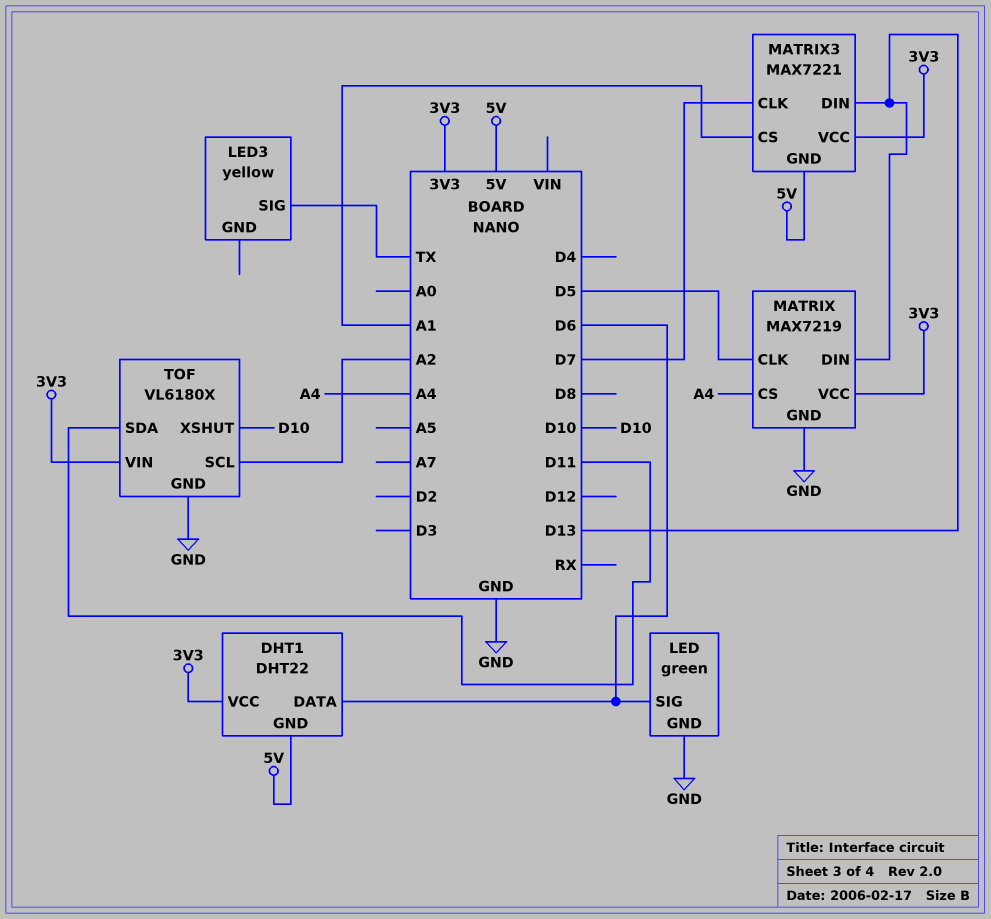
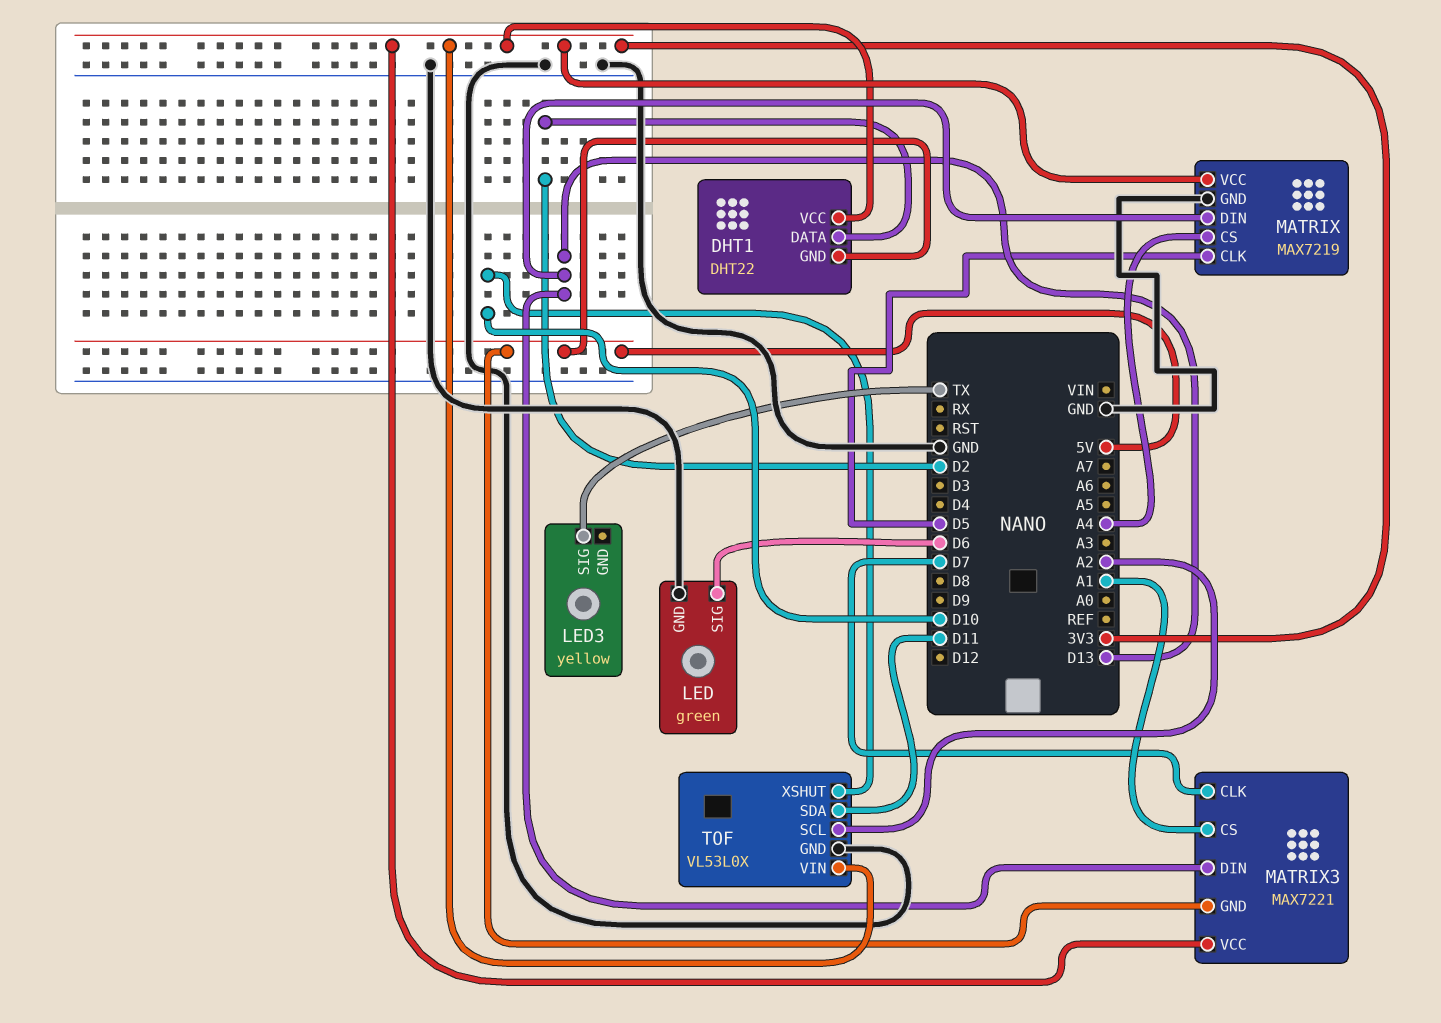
DHT1 pin DATA: D6 -> D2
TOF: VL6180X -> VL53L0X

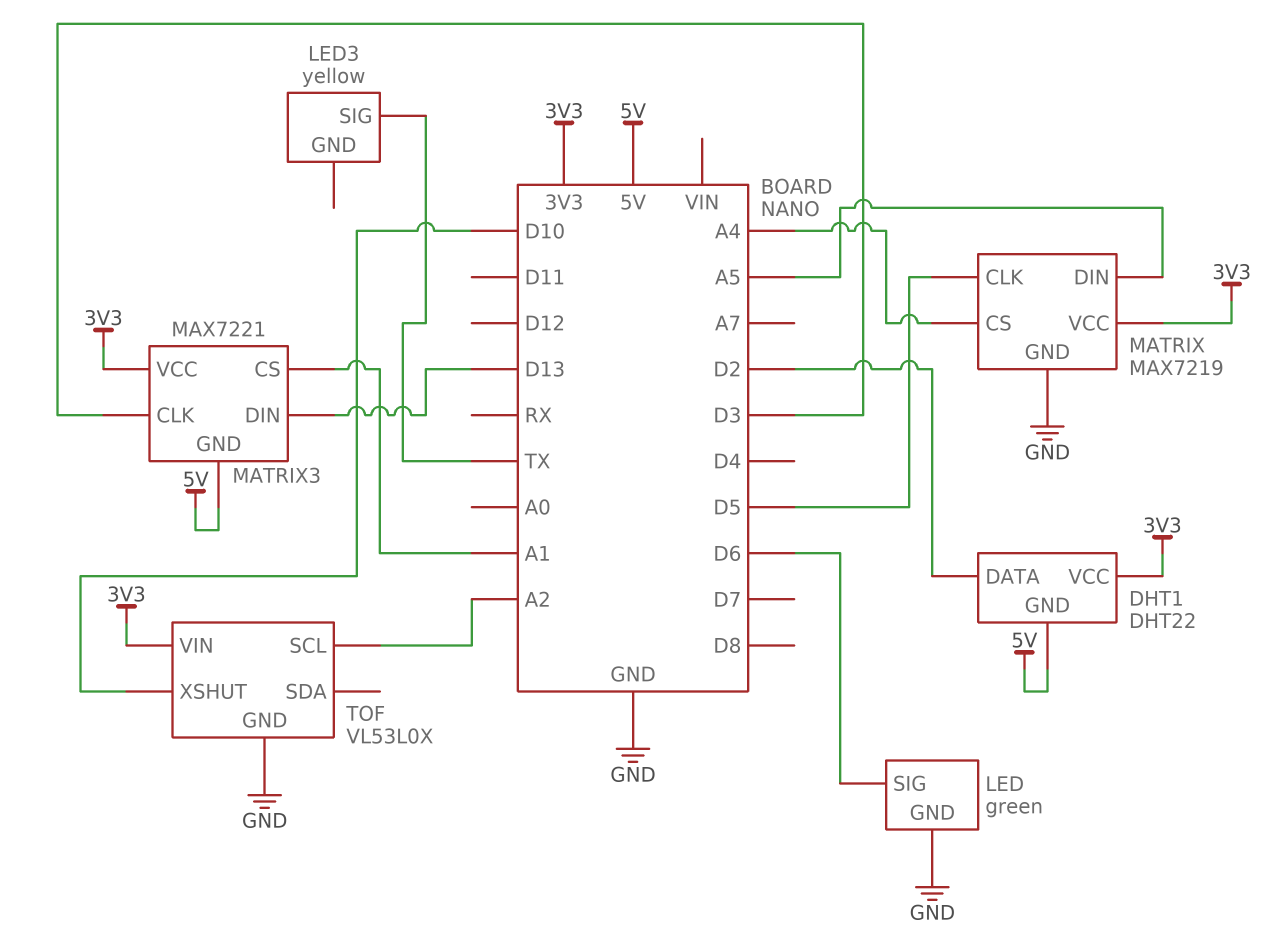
MATRIX pin DIN: D13 -> A5
MATRIX3 pin CLK: D7 -> D3
TOF pin SDA: D11 -> none

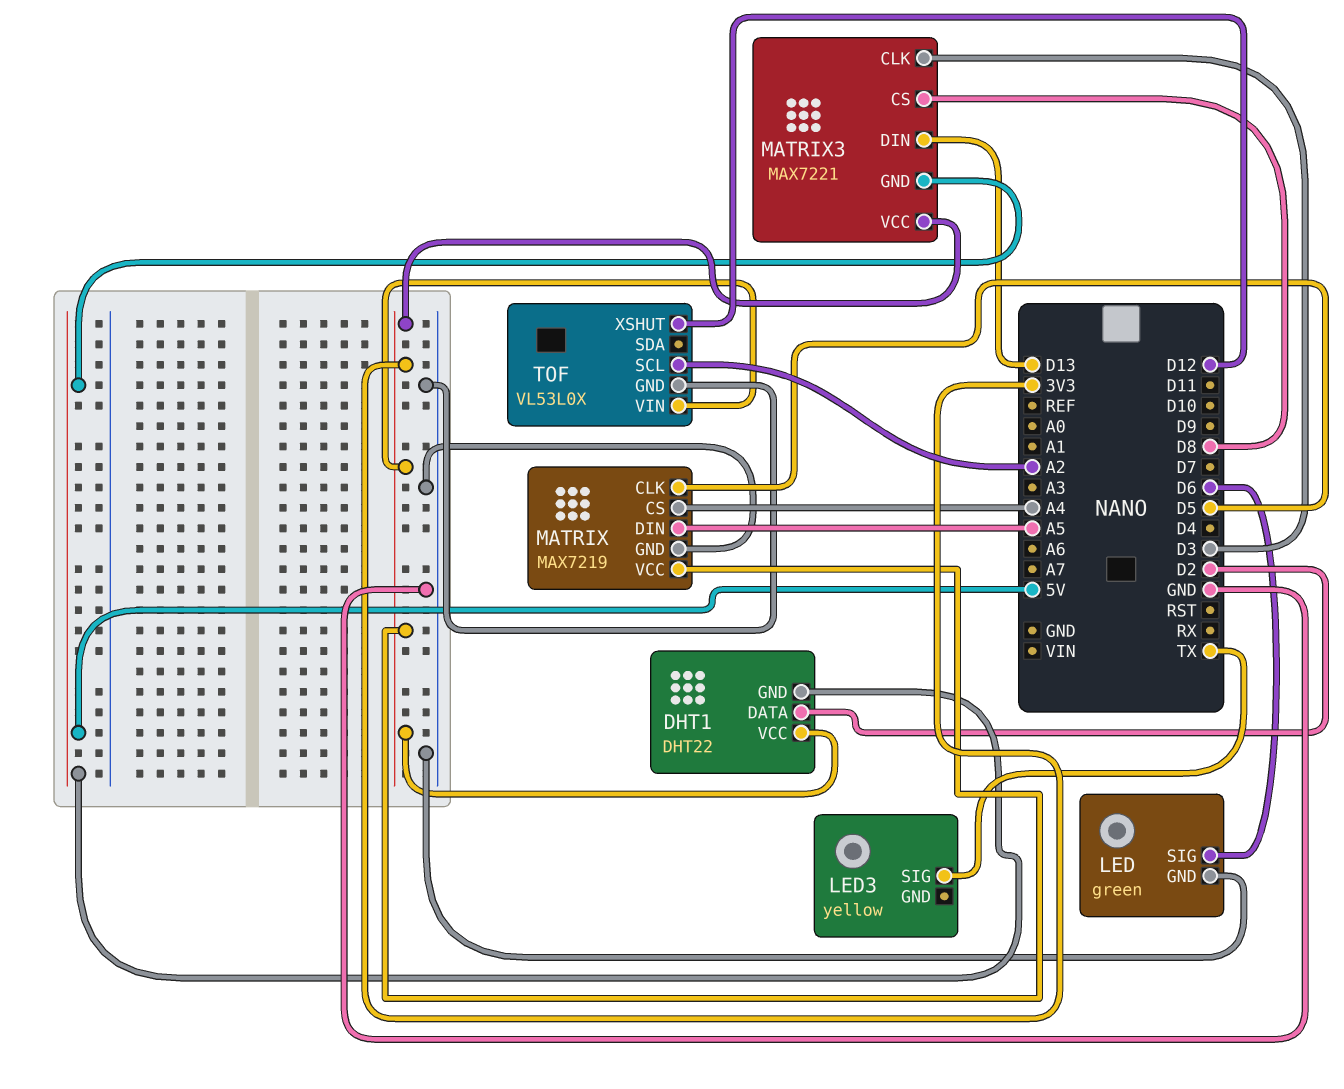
MATRIX3 pin CS: A1 -> D8
TOF pin XSHUT: D10 -> D12

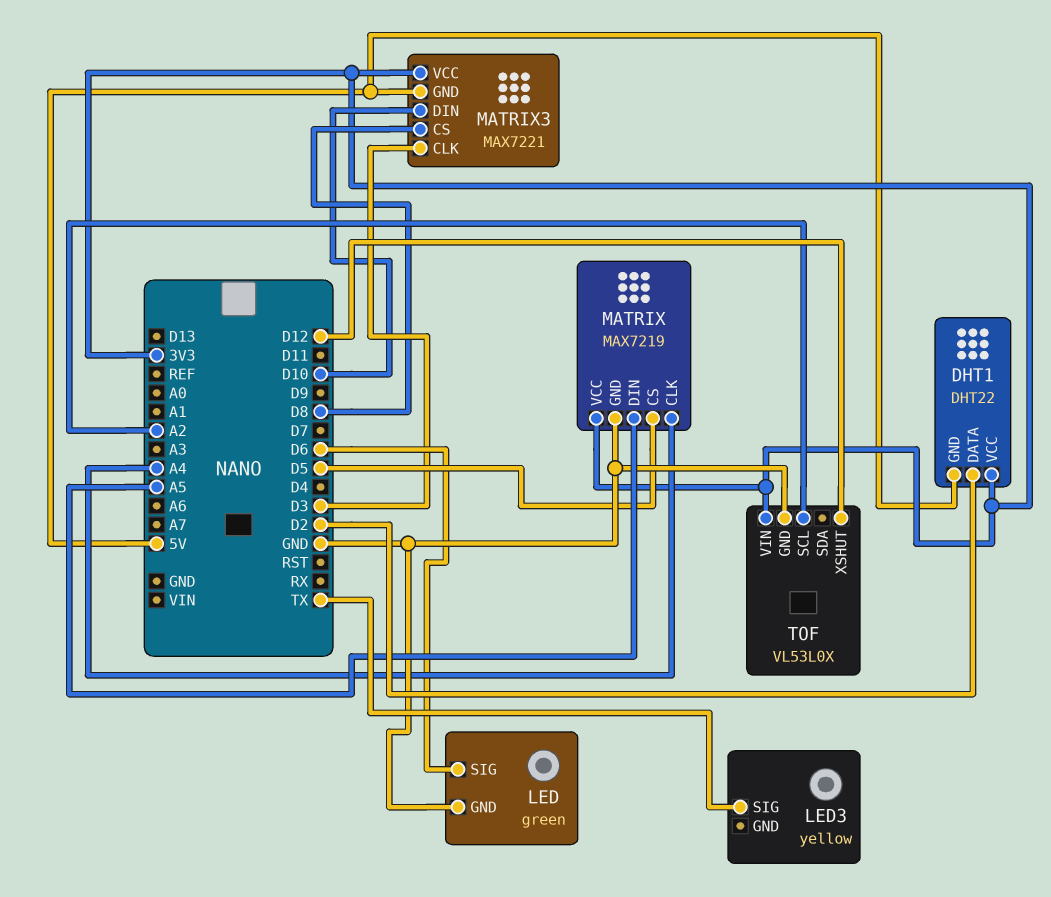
MATRIX pin CLK: D5 -> A4
MATRIX pin CS: A4 -> D5
MATRIX3 pin DIN: D13 -> D10

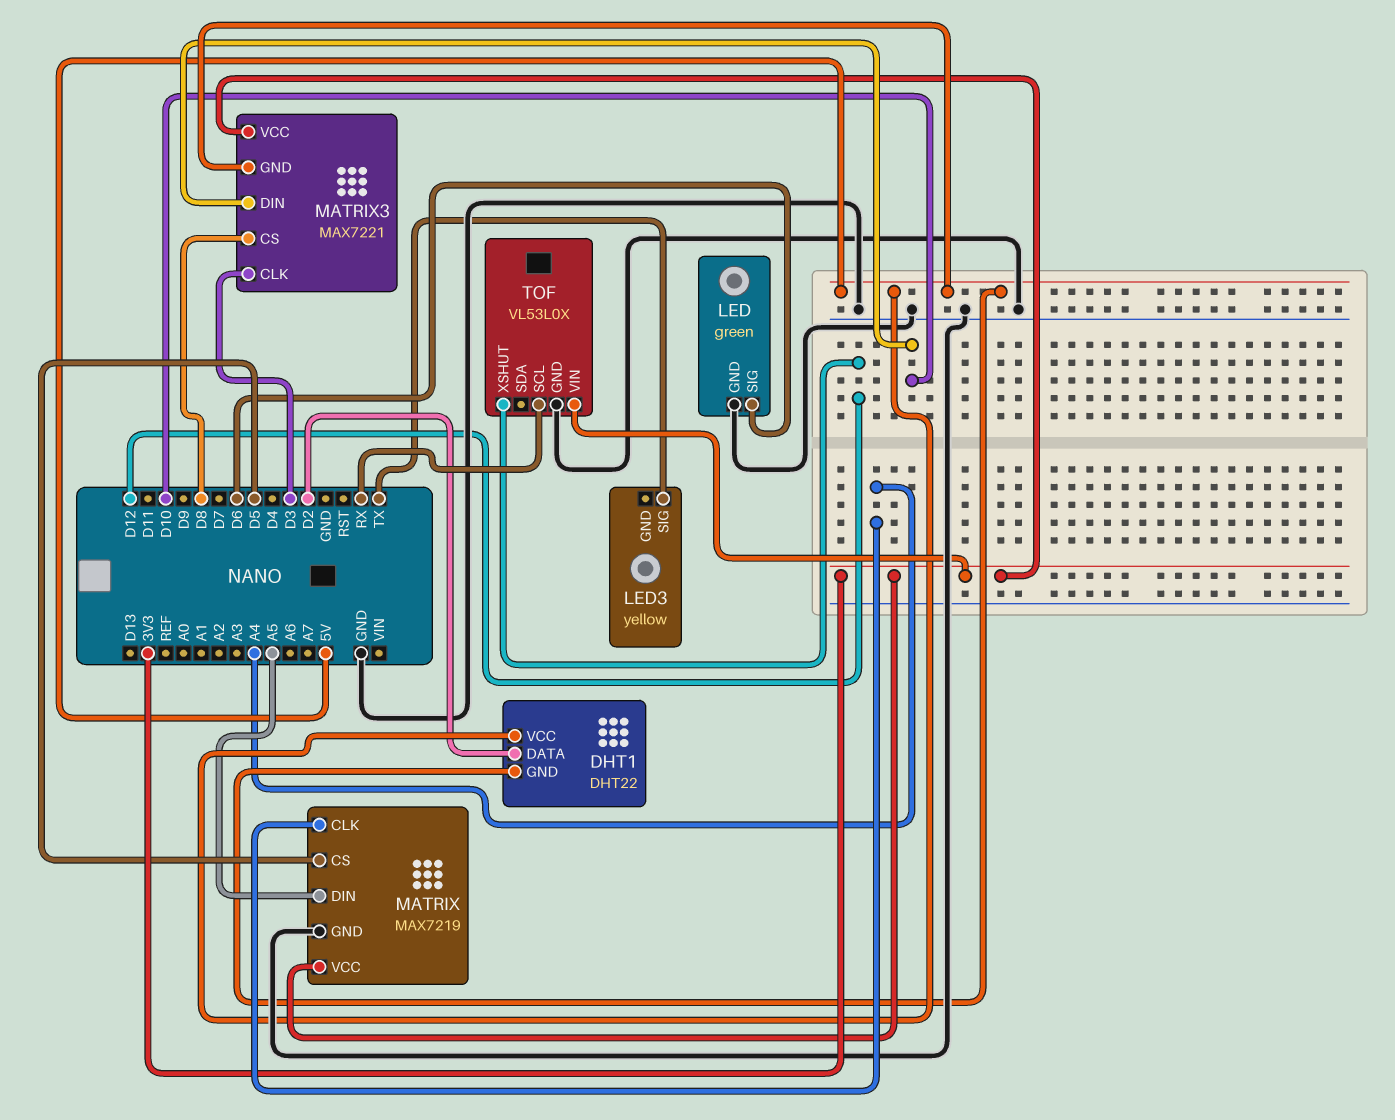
DHT1 pin VCC: 3V3 -> 5V
TOF pin SCL: A2 -> RX

